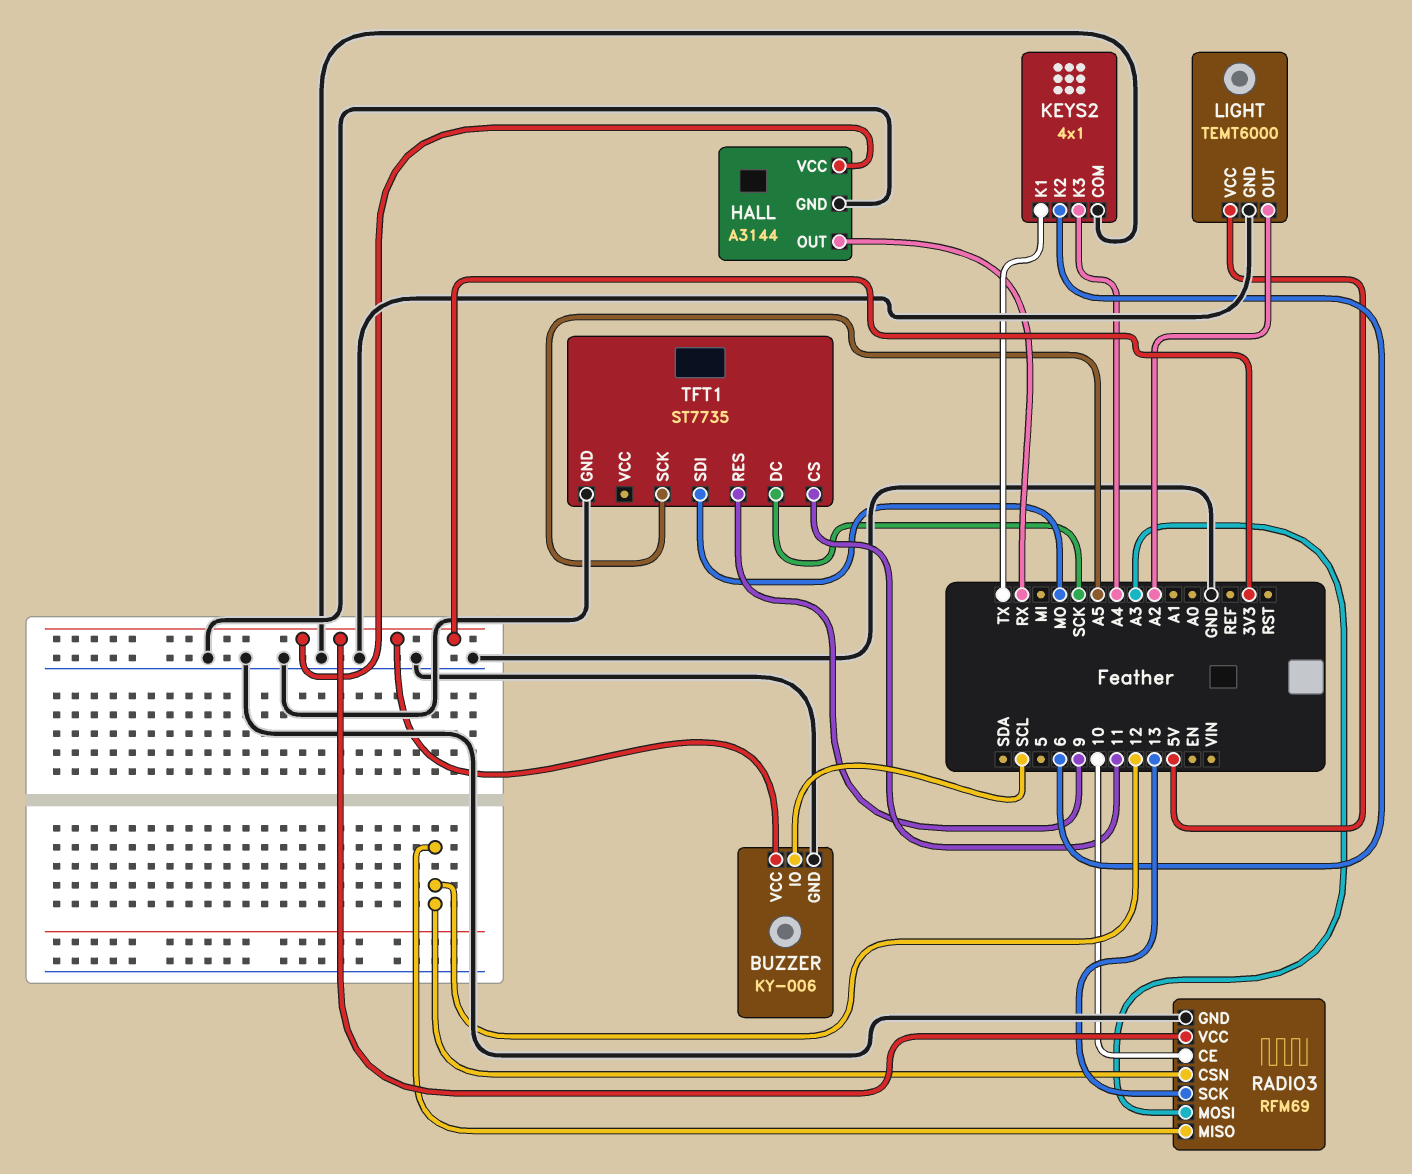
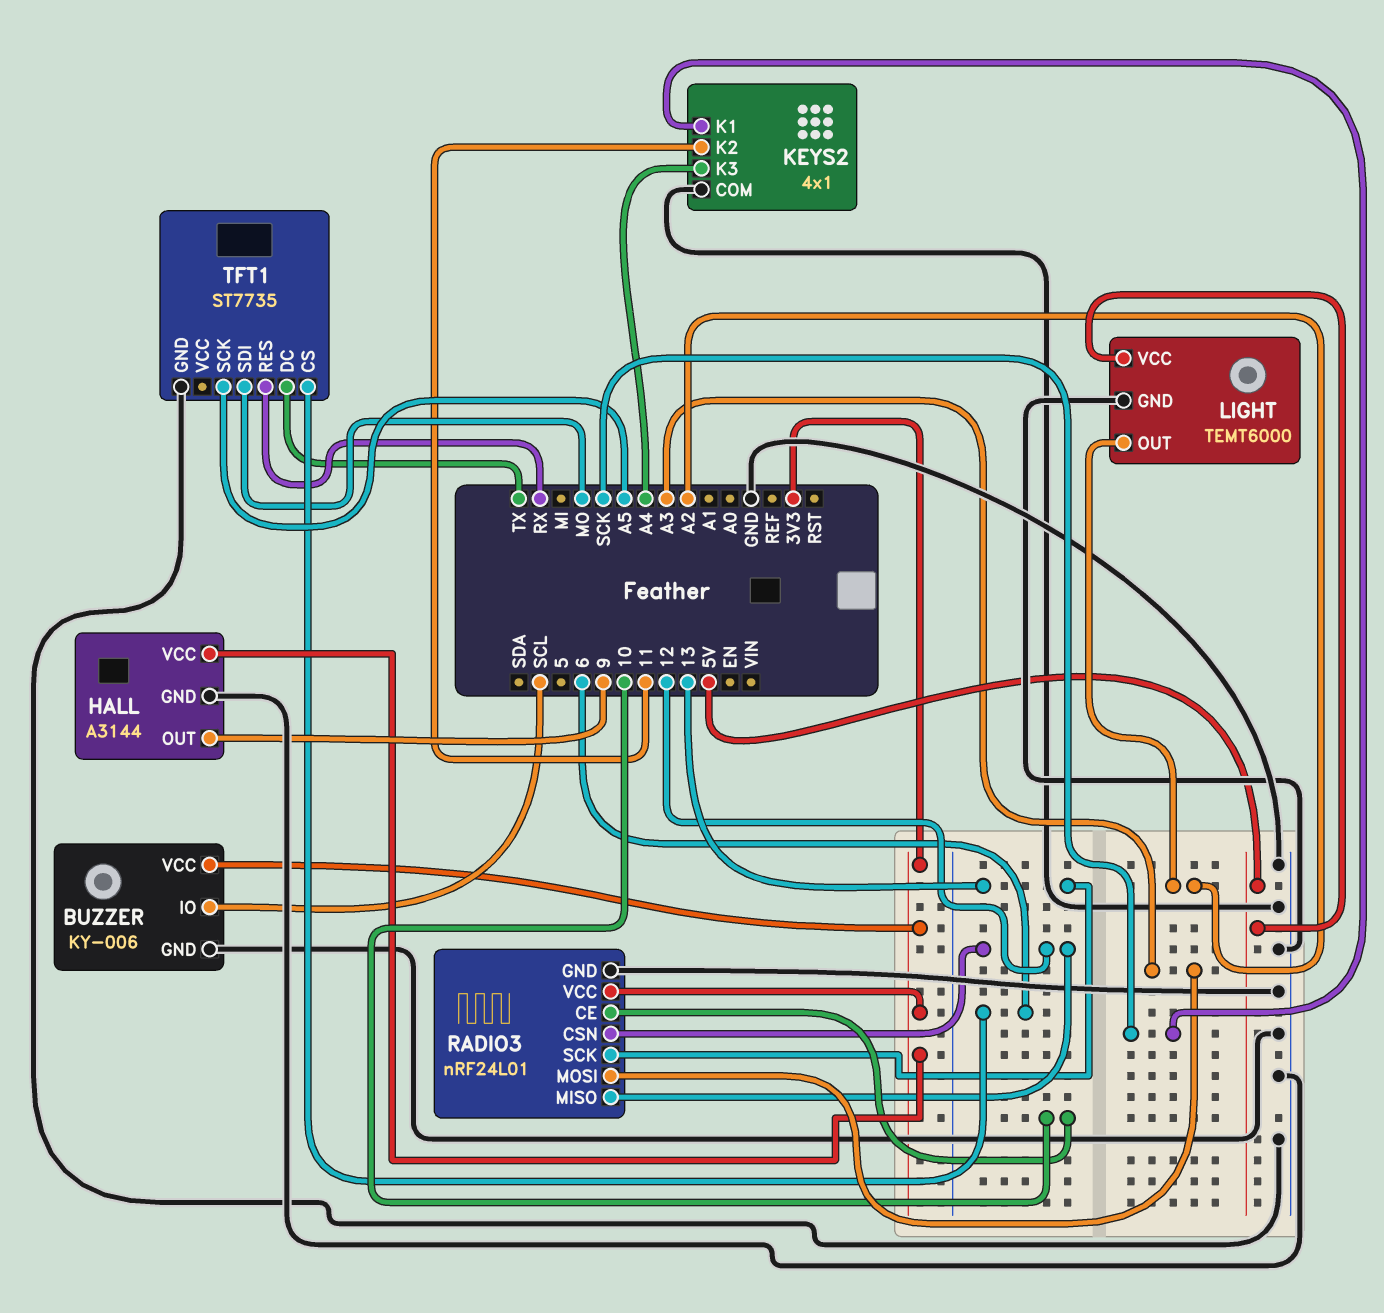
HALL pin OUT: RX -> 9
KEYS2 pin K1: TX -> SCK
KEYS2 pin K2: 6 -> 11
RADIO3: RFM69 -> nRF24L01
TFT1 pin CS: 11 -> 6
TFT1 pin DC: SCK -> TX
TFT1 pin RES: 9 -> RX

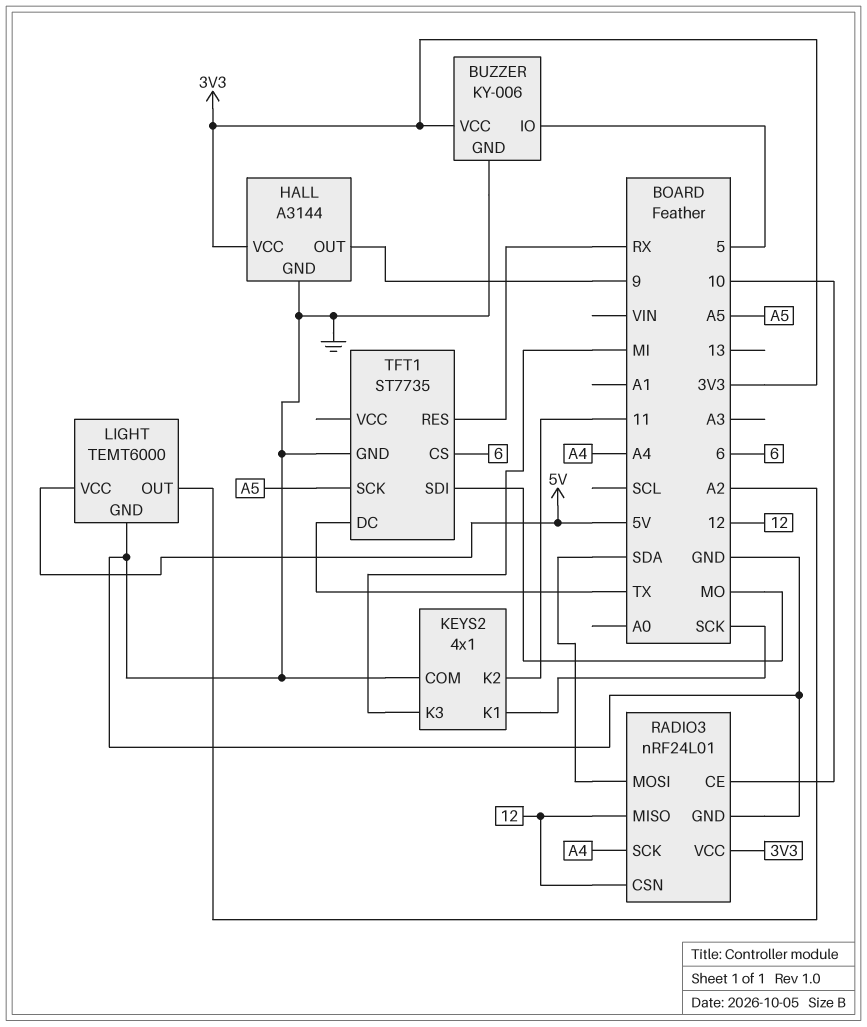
BUZZER pin IO: SCL -> 5
KEYS2 pin K3: A4 -> MI
RADIO3 pin MOSI: A3 -> SDA
RADIO3 pin SCK: 13 -> A4

